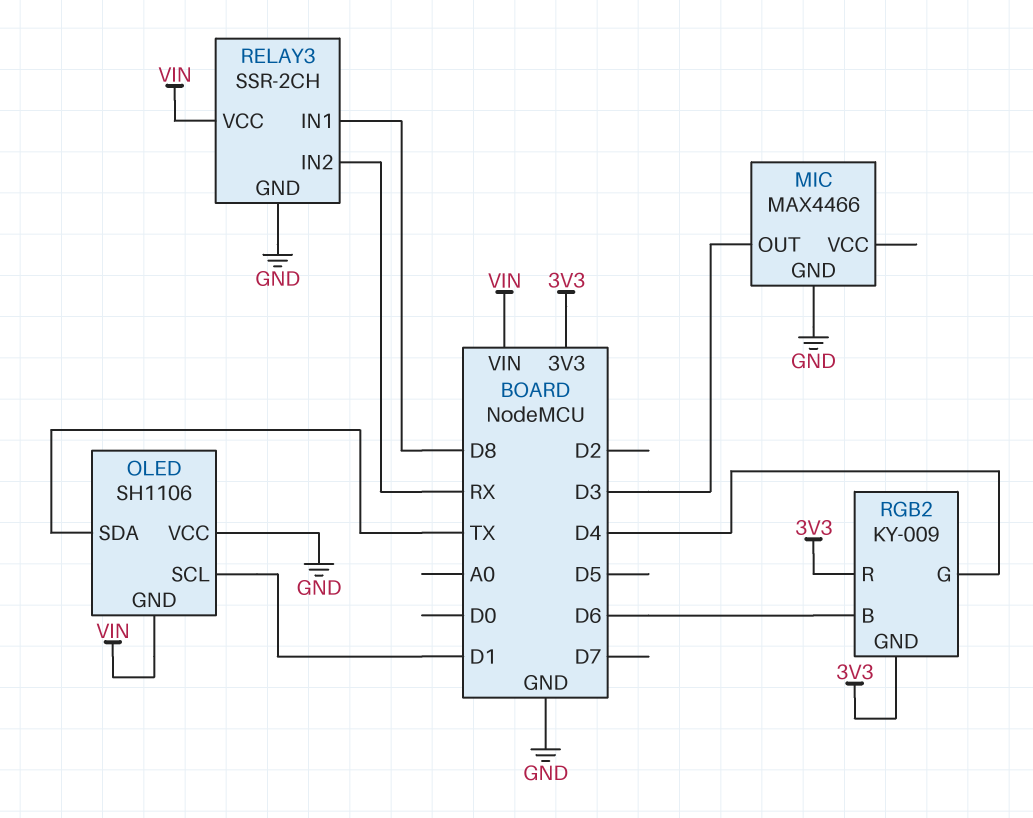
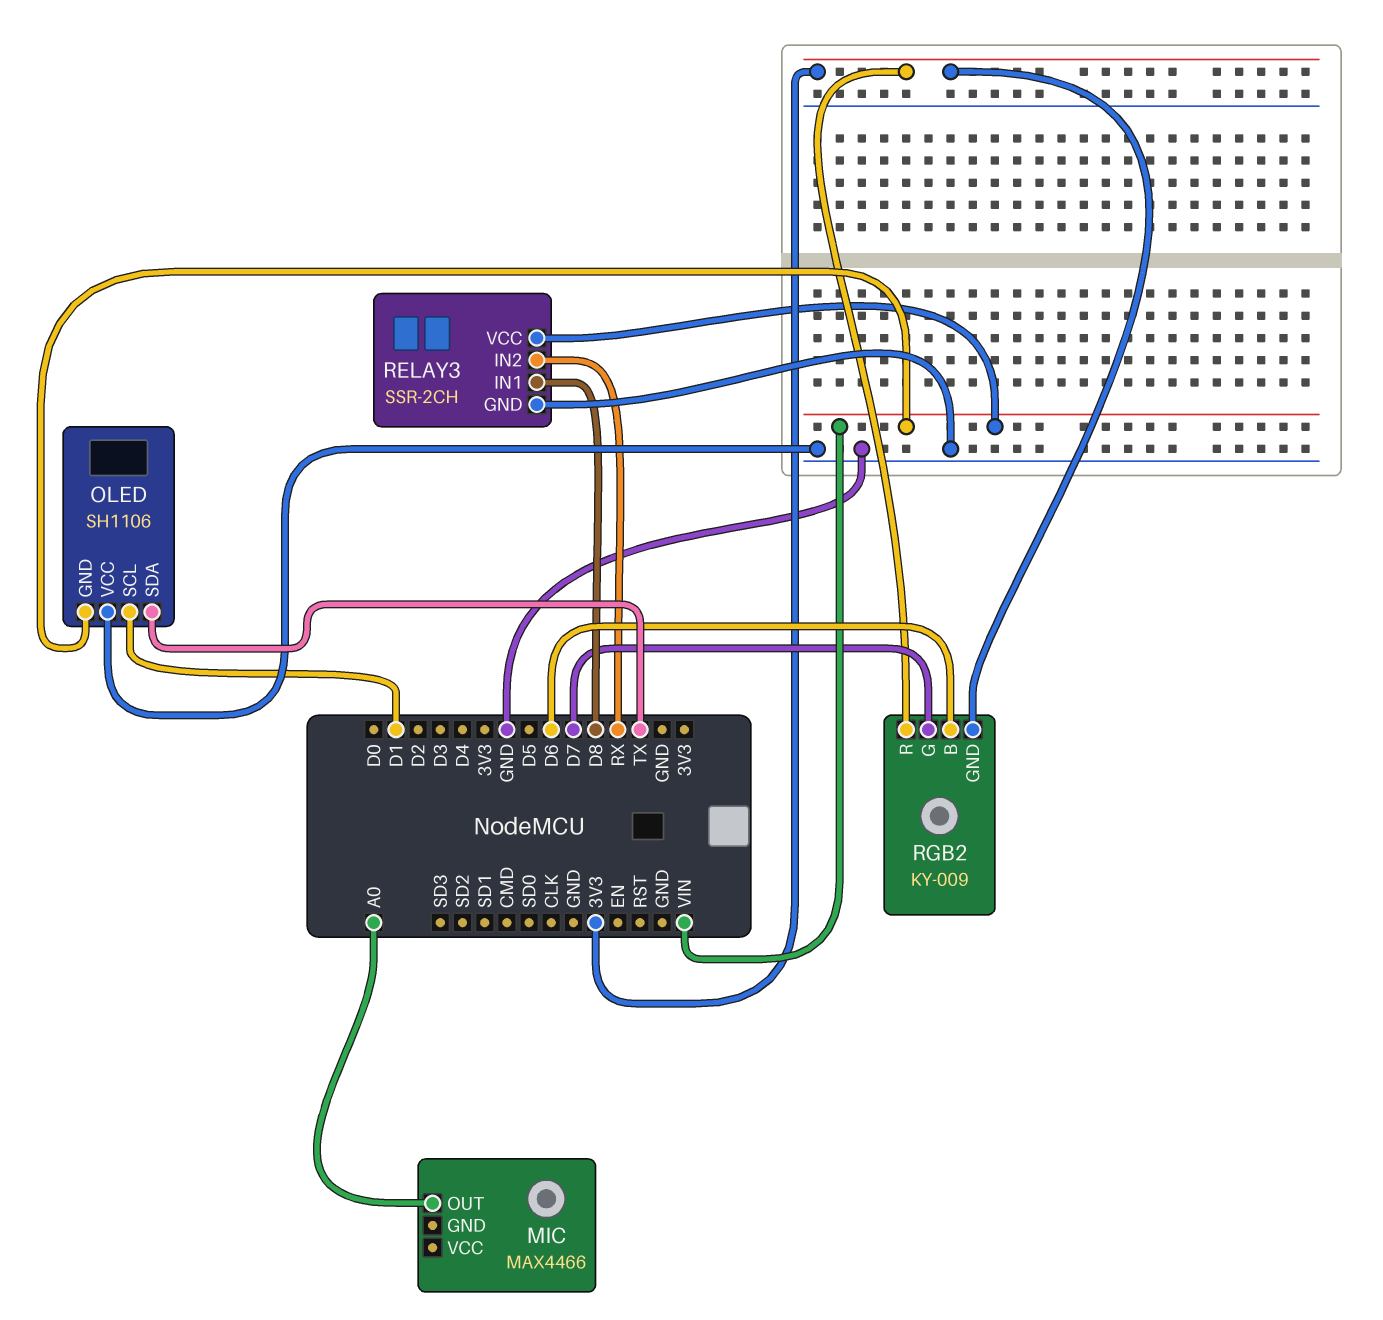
MIC pin GND: GND -> none
MIC pin OUT: D3 -> A0
RGB2 pin G: D4 -> D7

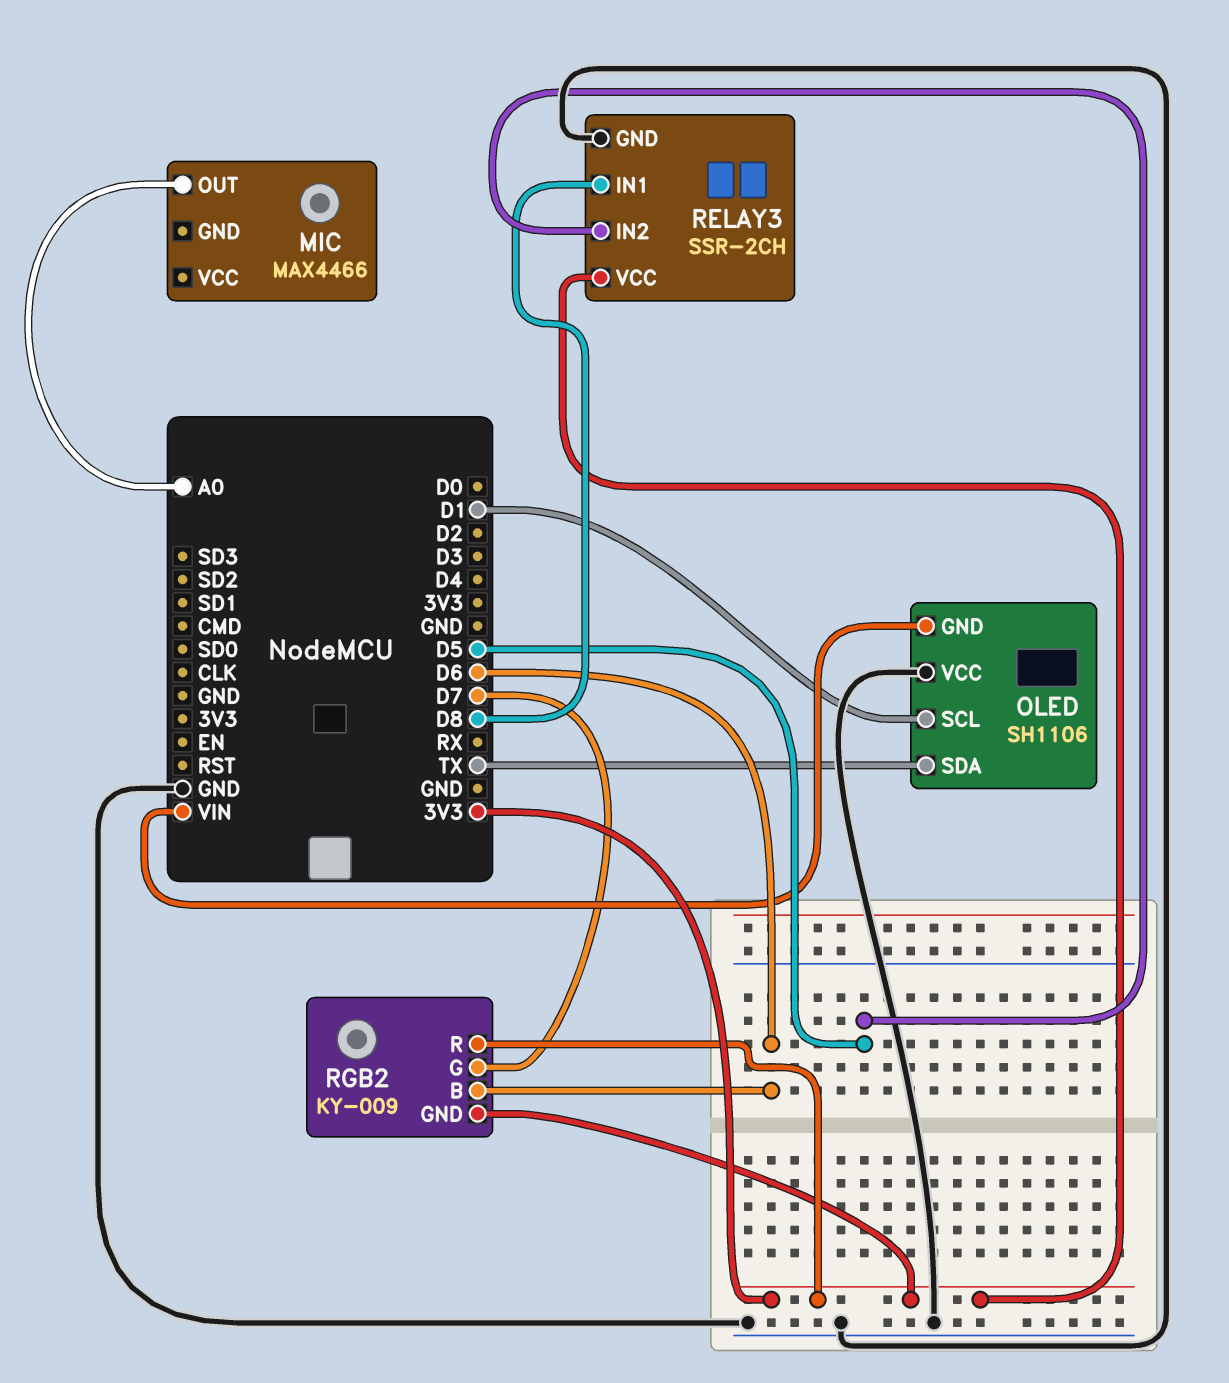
RELAY3 pin IN2: RX -> D5
RELAY3 pin VCC: VIN -> 3V3

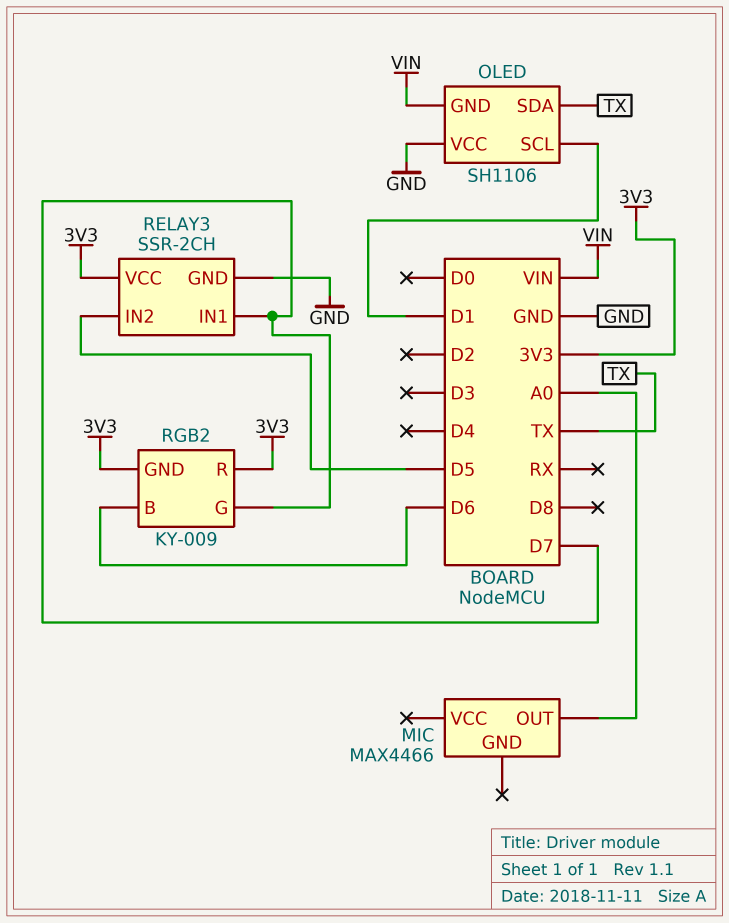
RELAY3 pin IN1: D8 -> D7

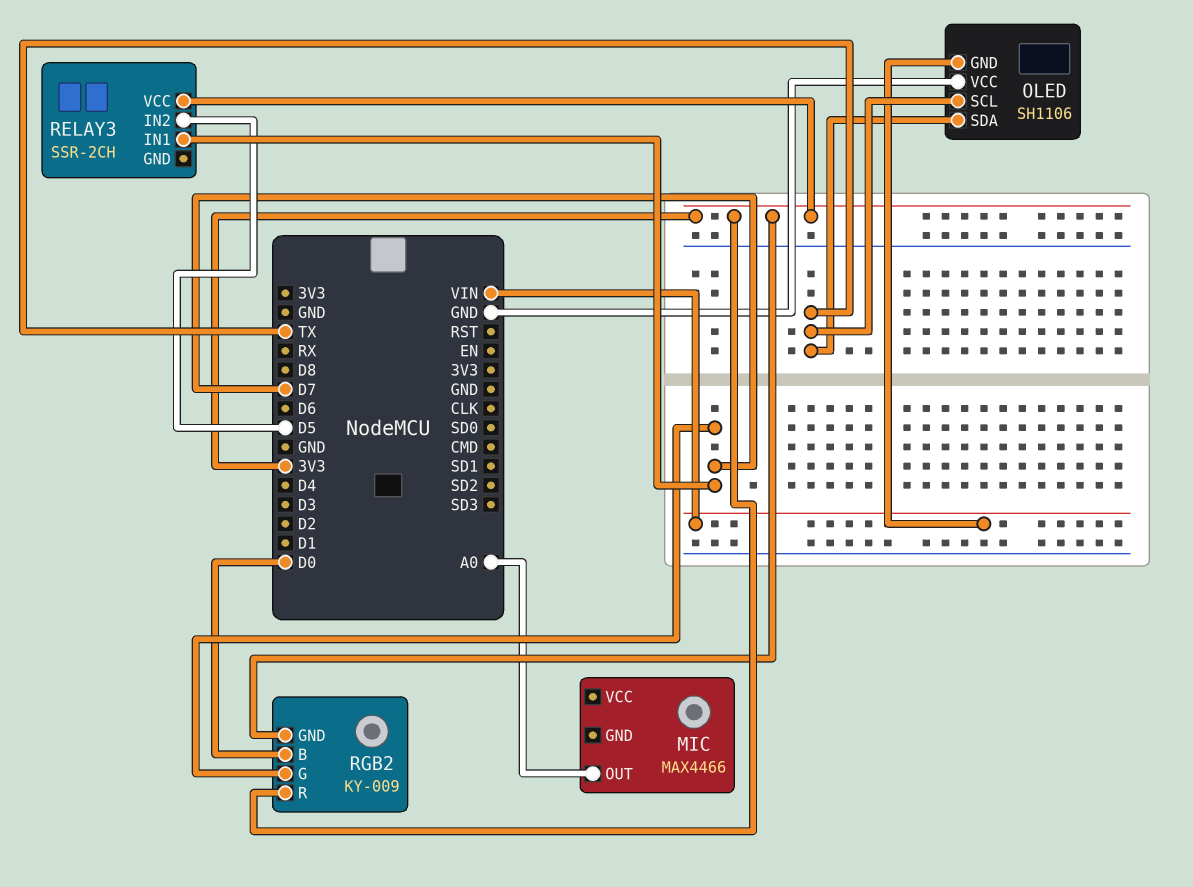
OLED pin SCL: D1 -> TX
RELAY3 pin GND: GND -> none
RGB2 pin B: D6 -> D0

